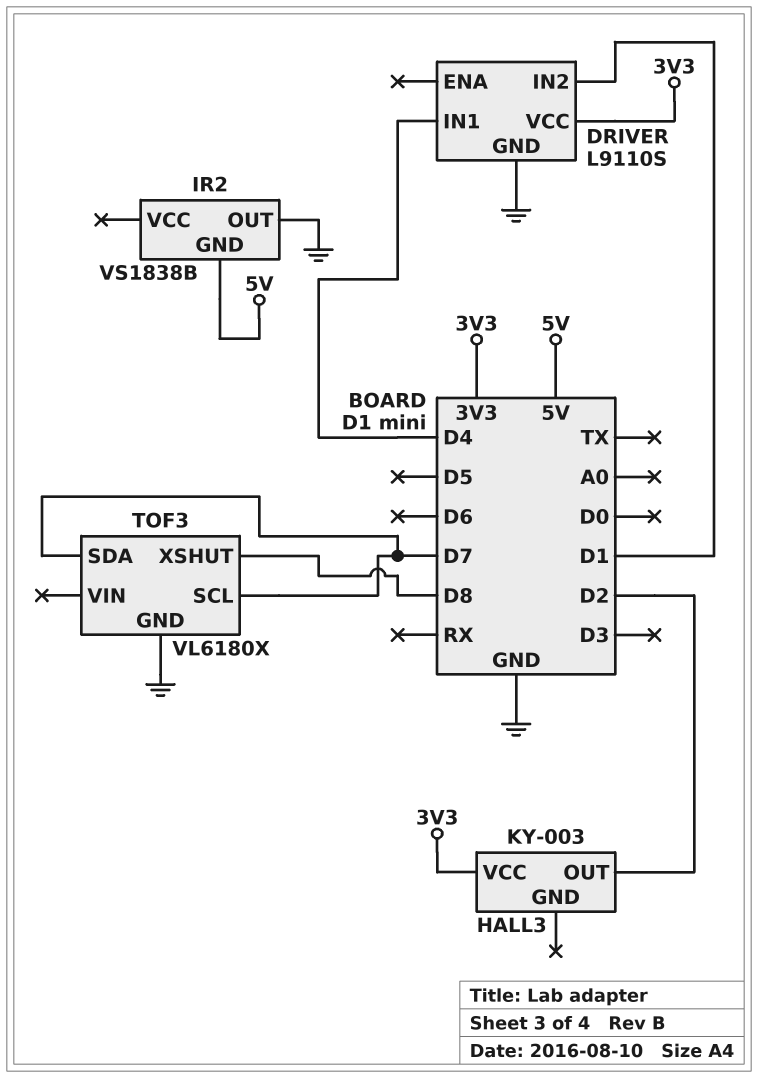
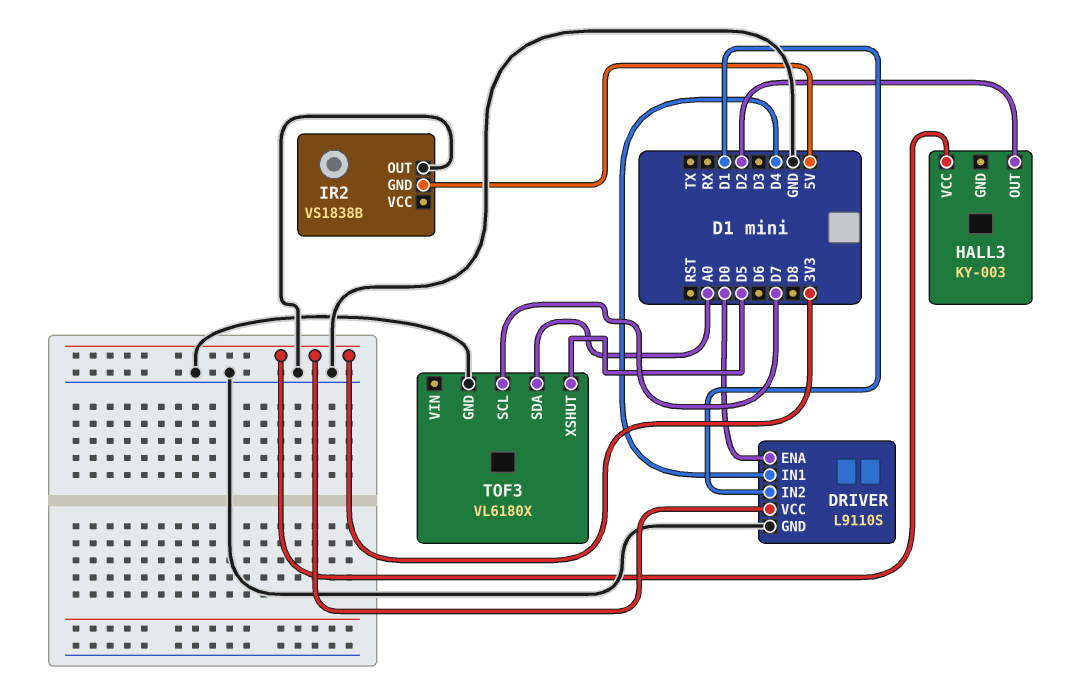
DRIVER pin ENA: none -> D0
TOF3 pin SDA: D7 -> A0
TOF3 pin XSHUT: D8 -> D5

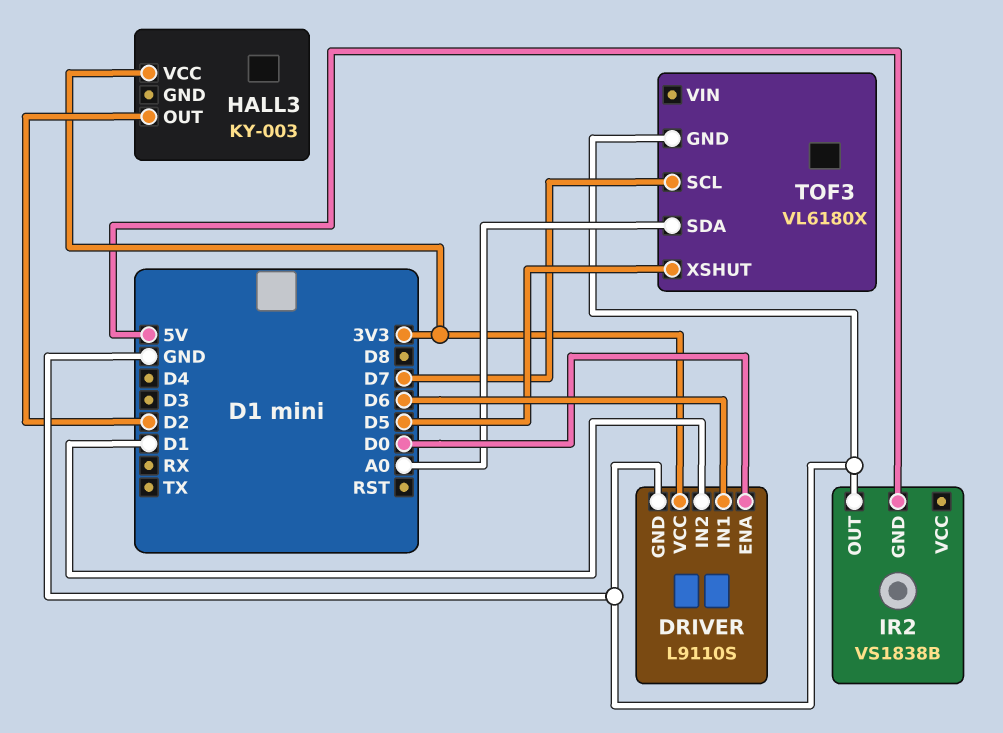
DRIVER pin IN1: D4 -> D6

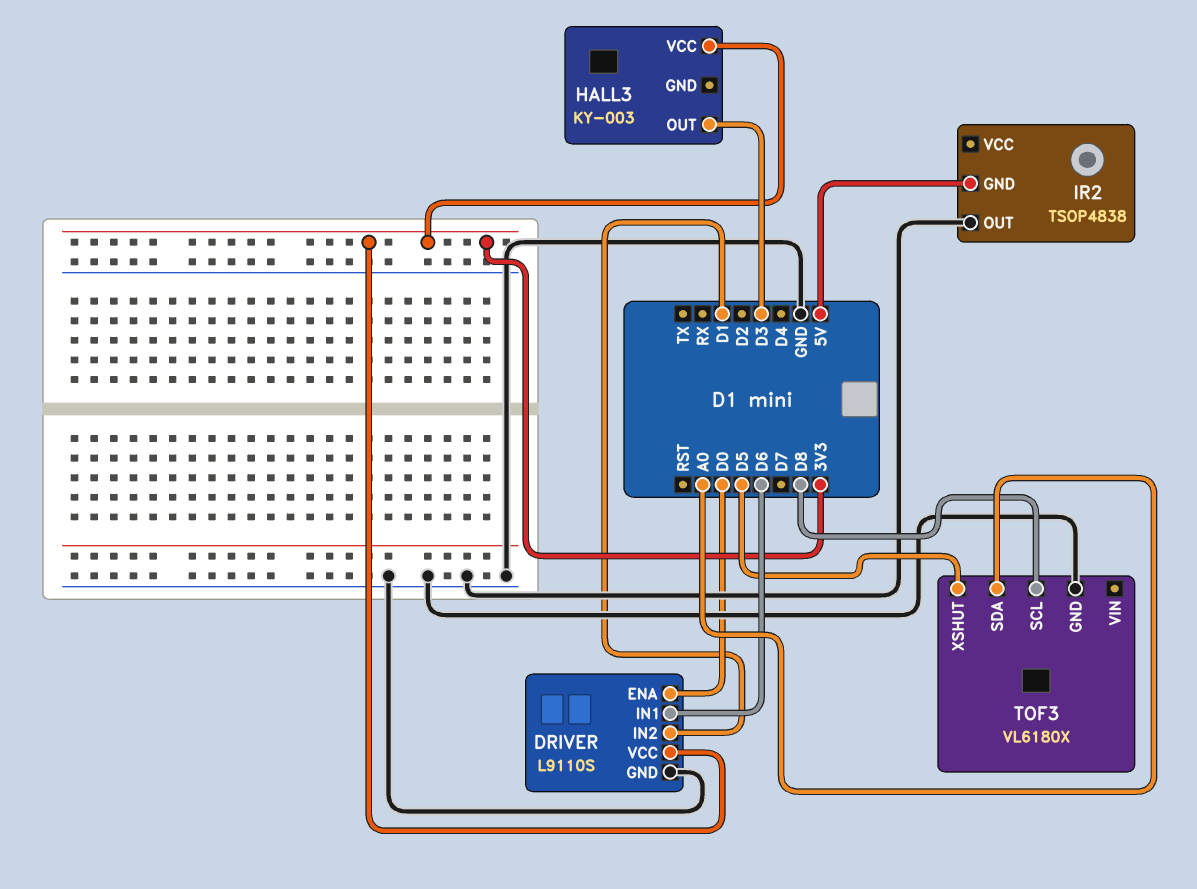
HALL3 pin OUT: D2 -> D3
IR2: VS1838B -> TSOP4838
TOF3 pin SCL: D7 -> D8

